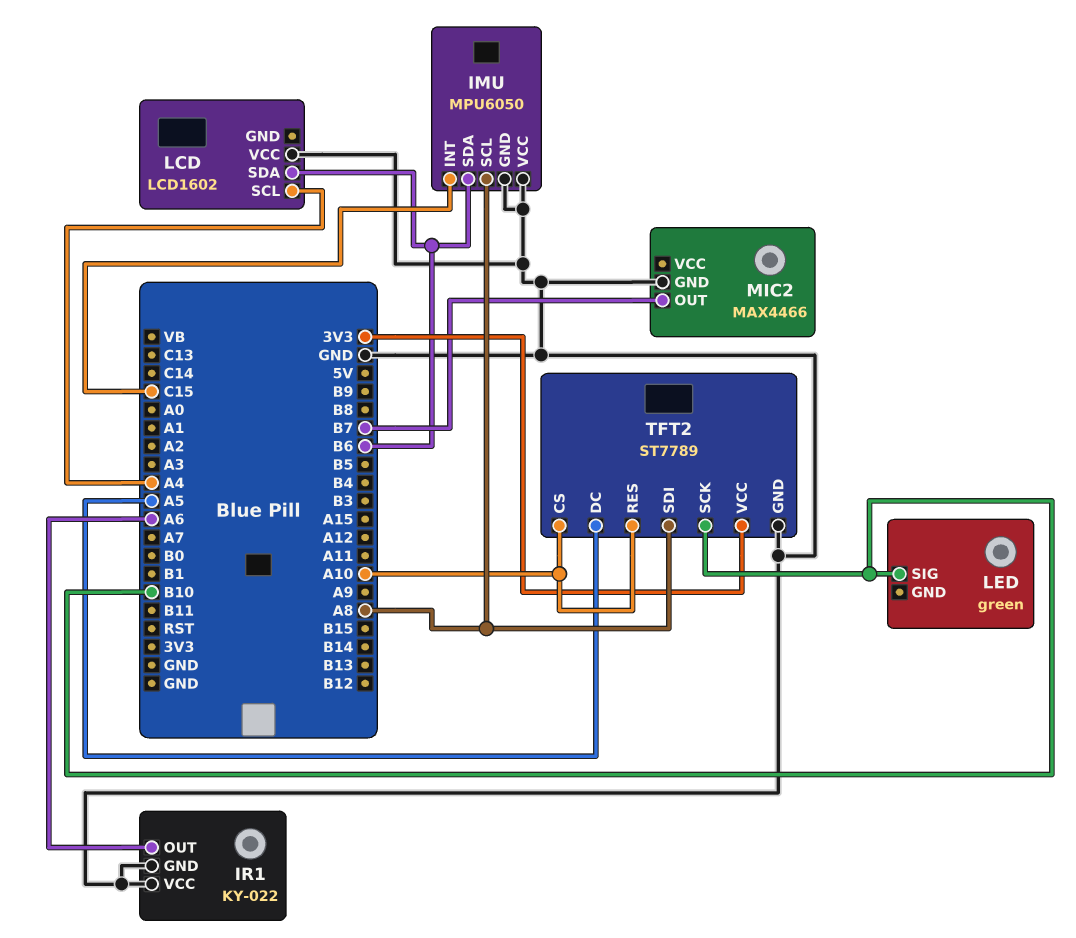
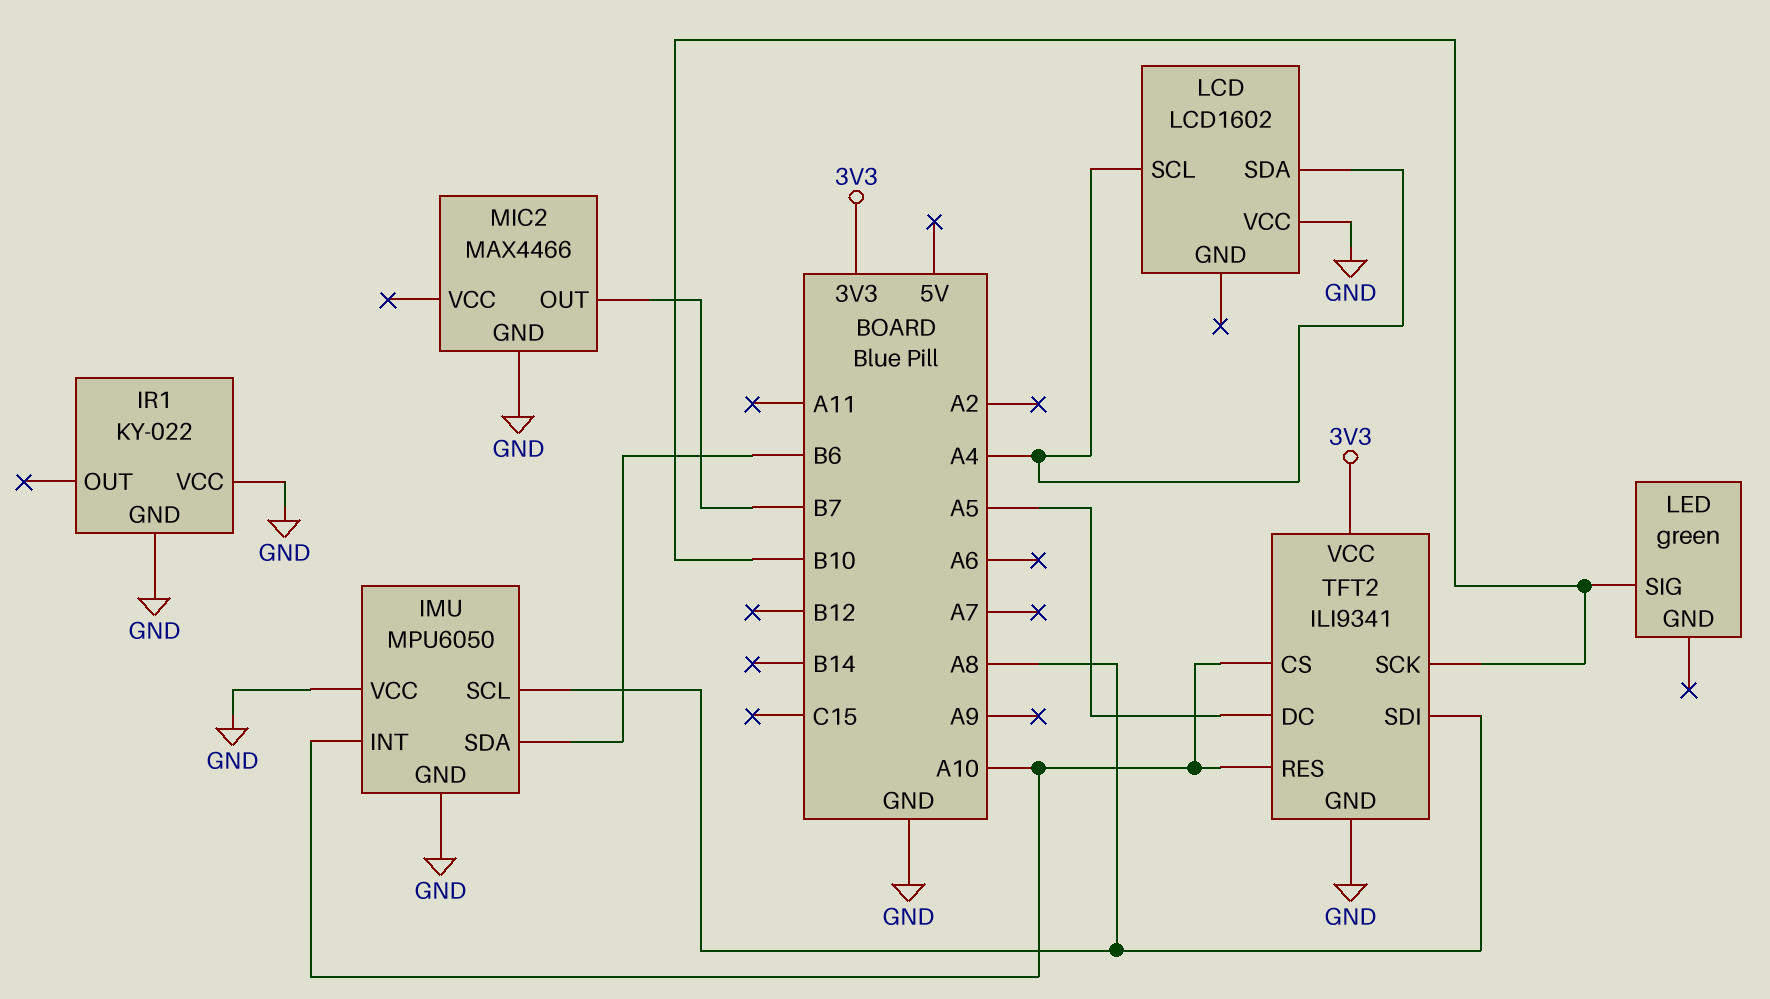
IMU pin INT: C15 -> A10
IR1 pin OUT: A6 -> none
LCD pin SDA: B6 -> A4
TFT2: ST7789 -> ILI9341

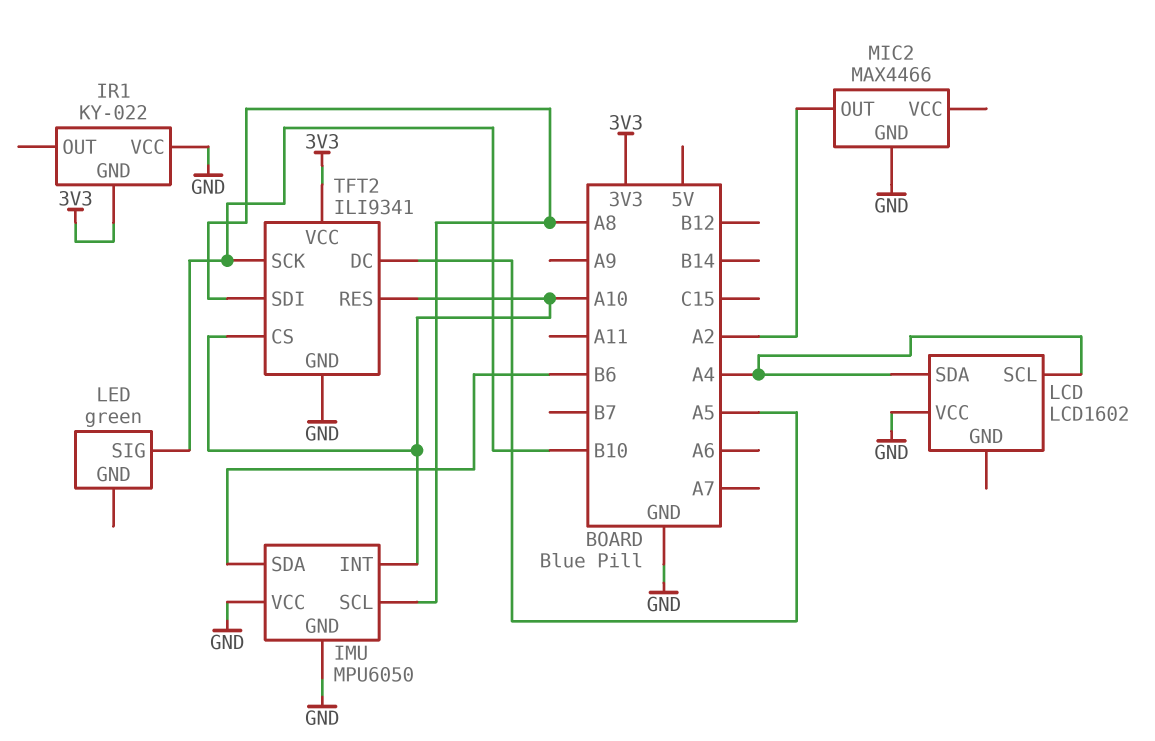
IR1 pin GND: GND -> 3V3
MIC2 pin OUT: B7 -> A2

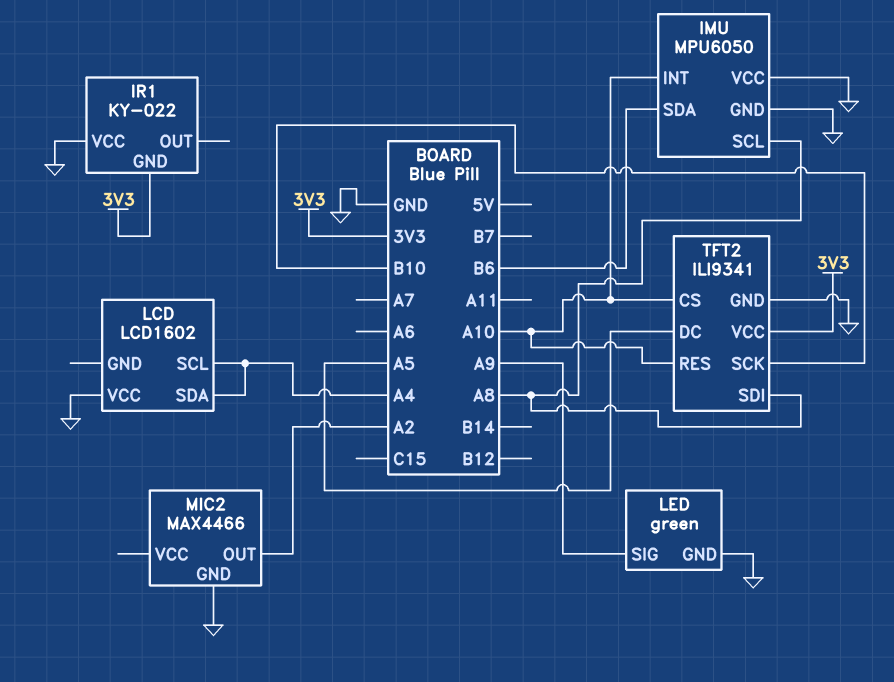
LED pin GND: none -> GND
LED pin SIG: B10 -> A9

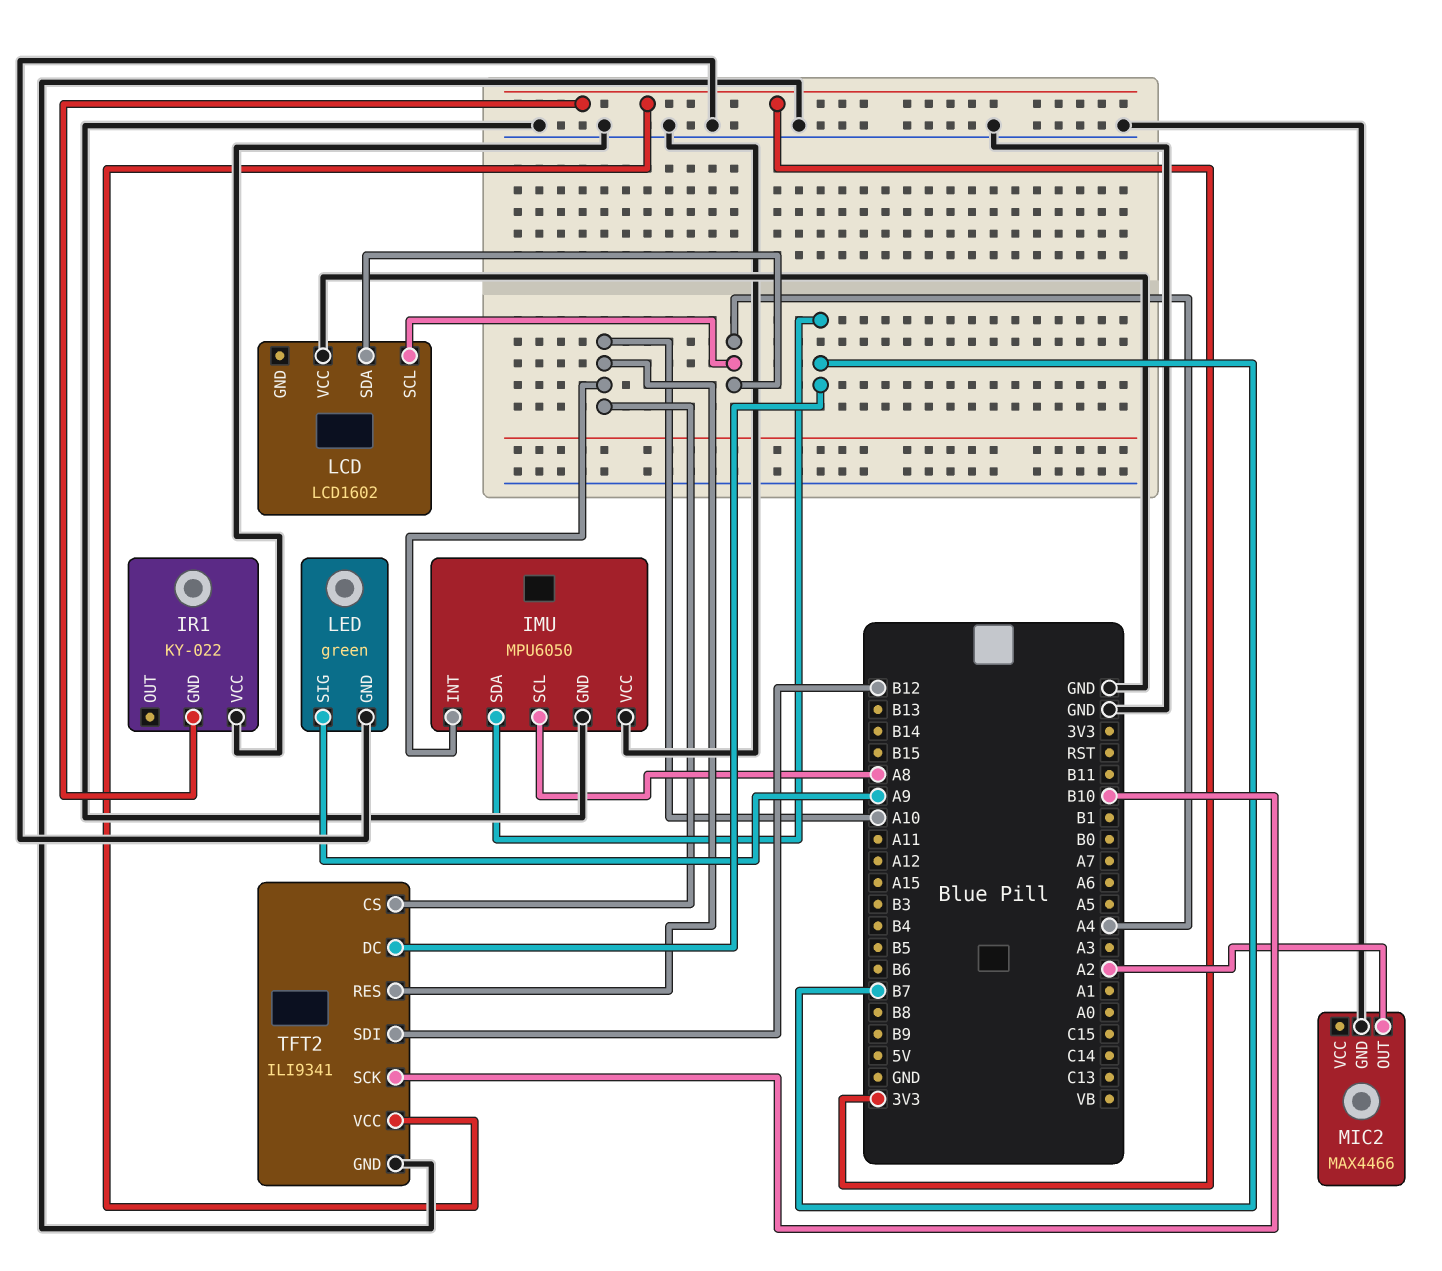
IMU pin SDA: B6 -> B7
TFT2 pin DC: A5 -> B7
TFT2 pin SDI: A8 -> B12

